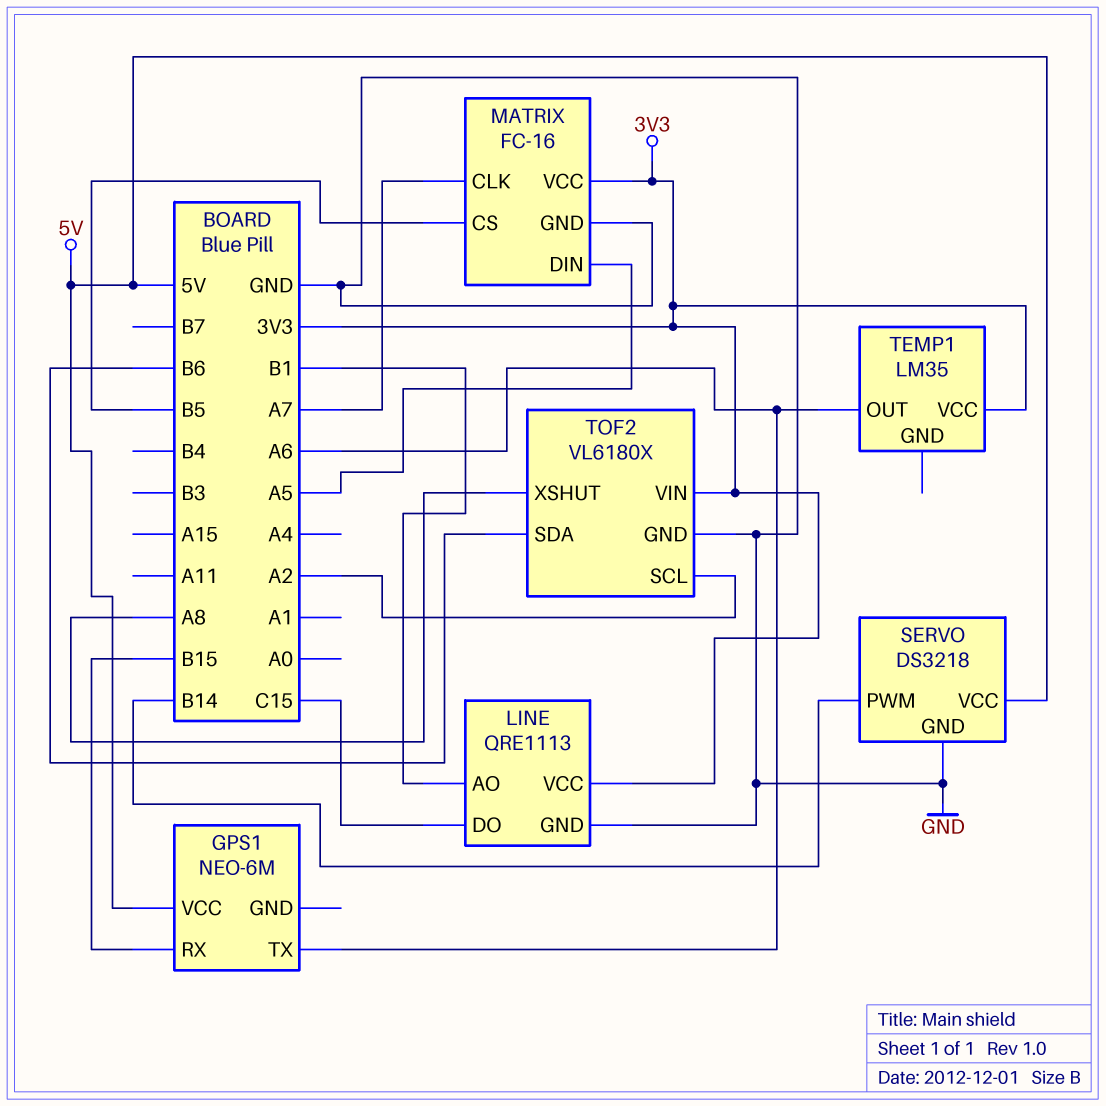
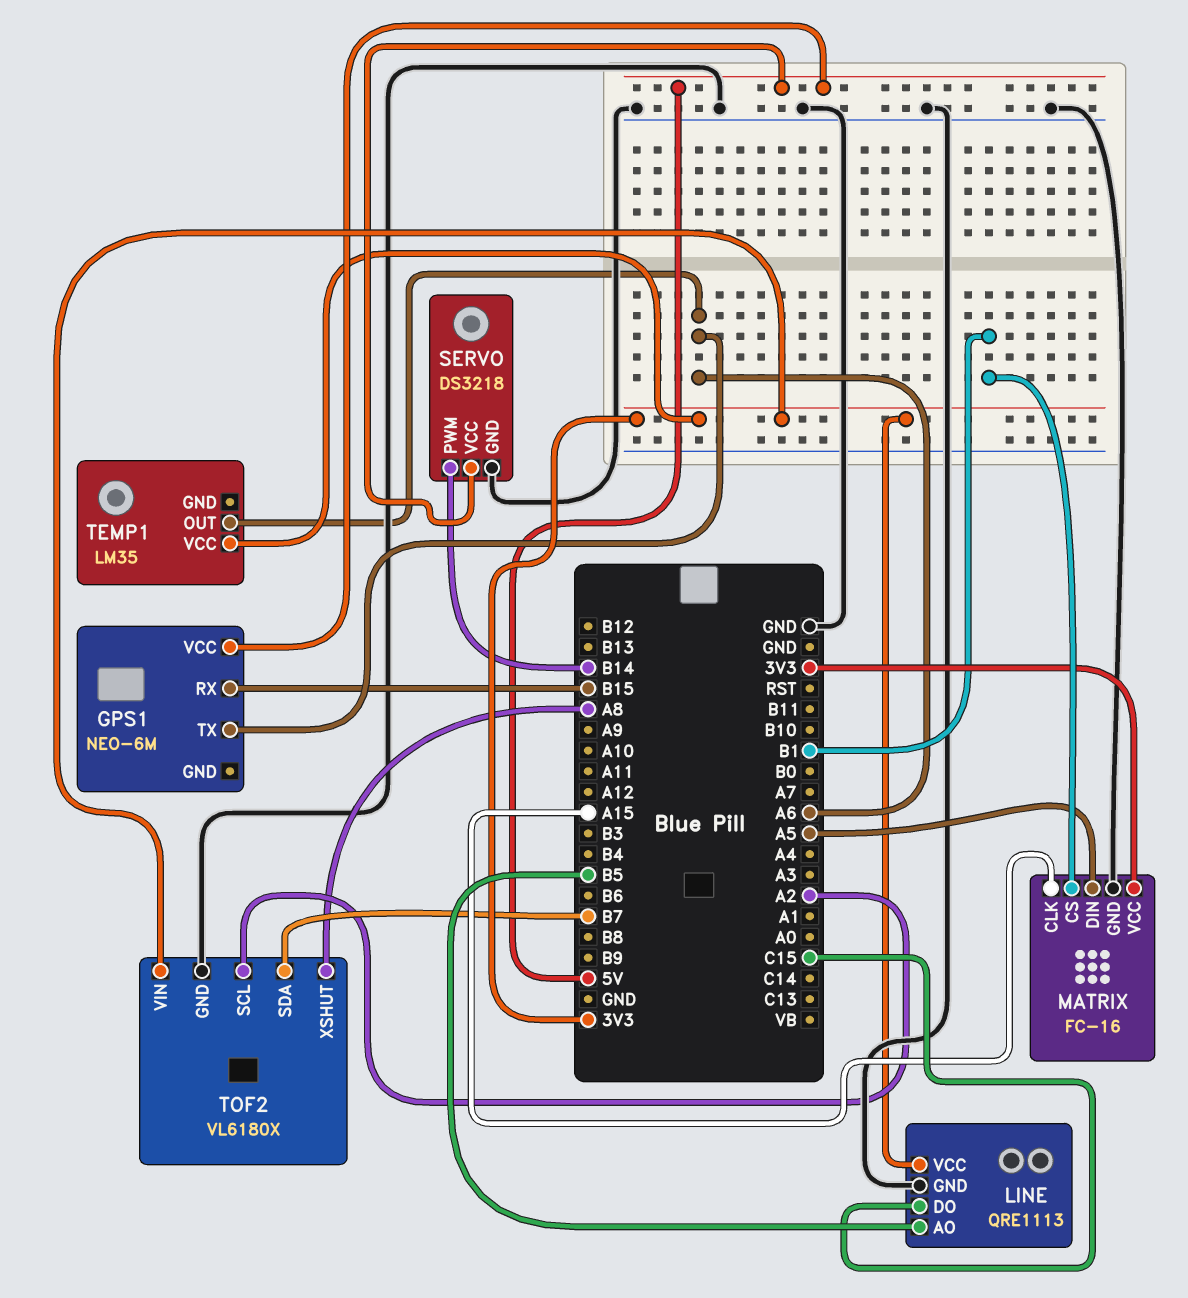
LINE pin AO: B1 -> B5
MATRIX pin CLK: A7 -> A15
MATRIX pin CS: B5 -> B1
TOF2 pin SDA: B6 -> B7

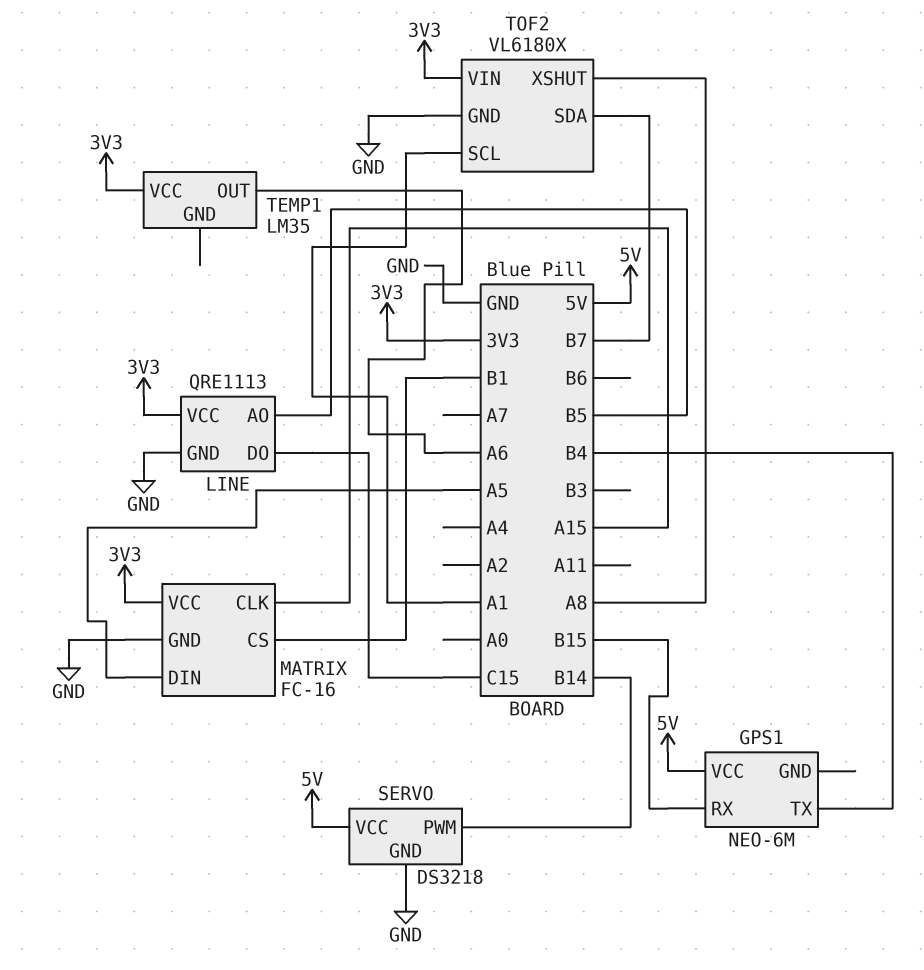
GPS1 pin TX: A6 -> B4
TOF2 pin SCL: A2 -> A1

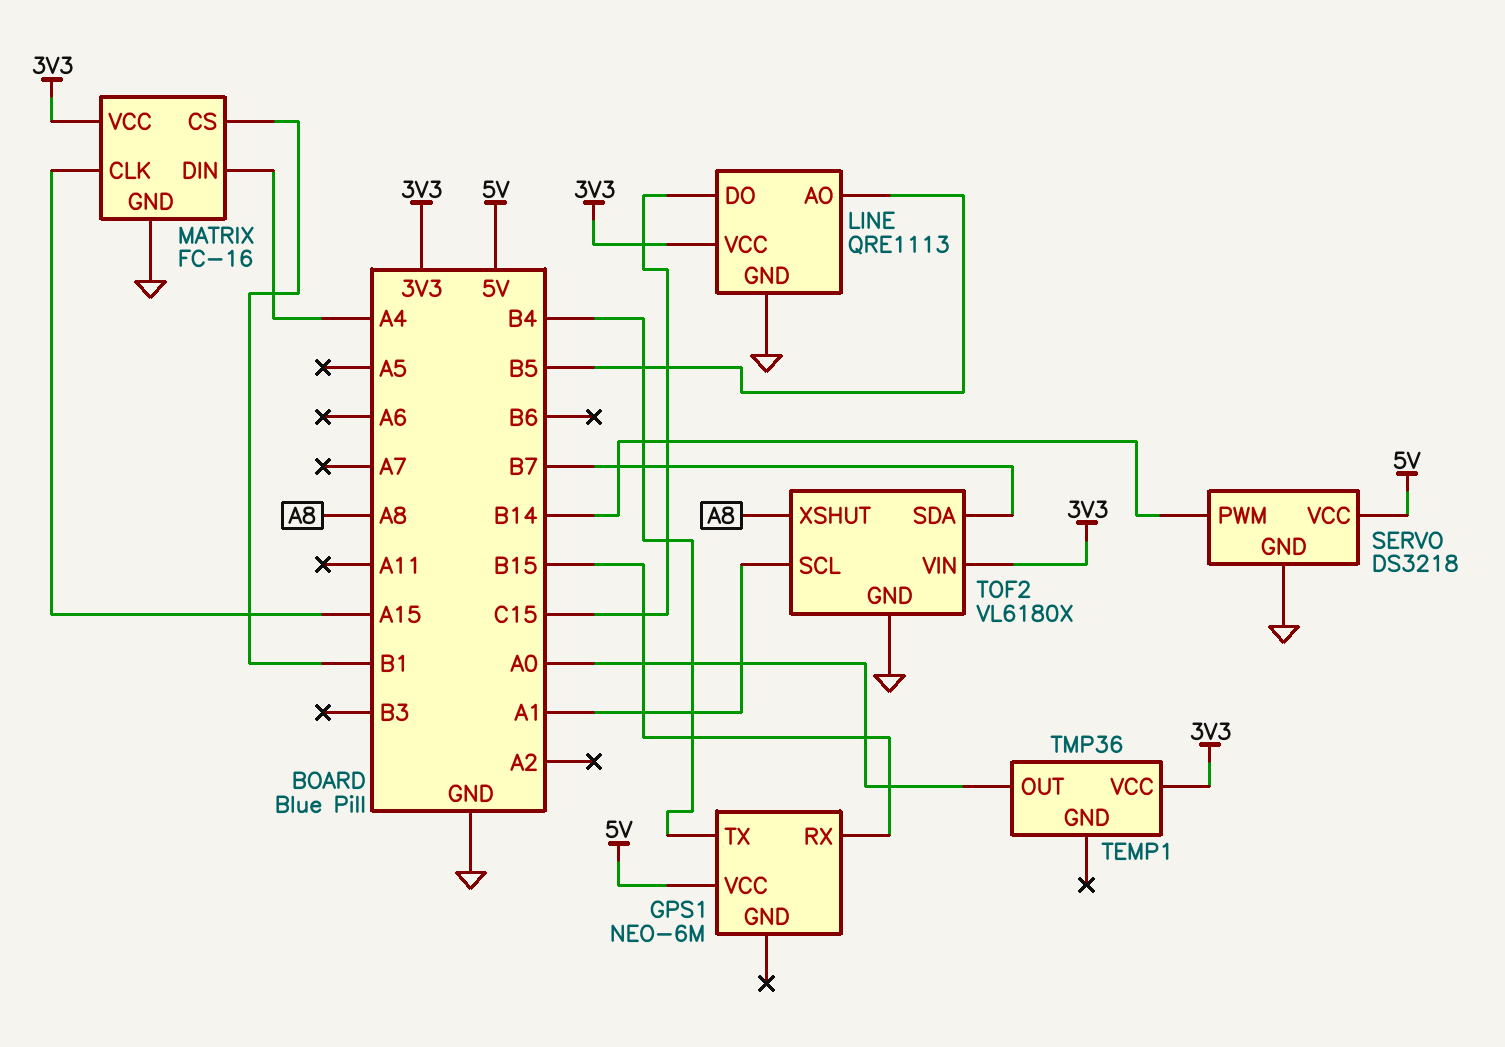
MATRIX pin DIN: A5 -> A4
TEMP1: LM35 -> TMP36
TEMP1 pin OUT: A6 -> A0

